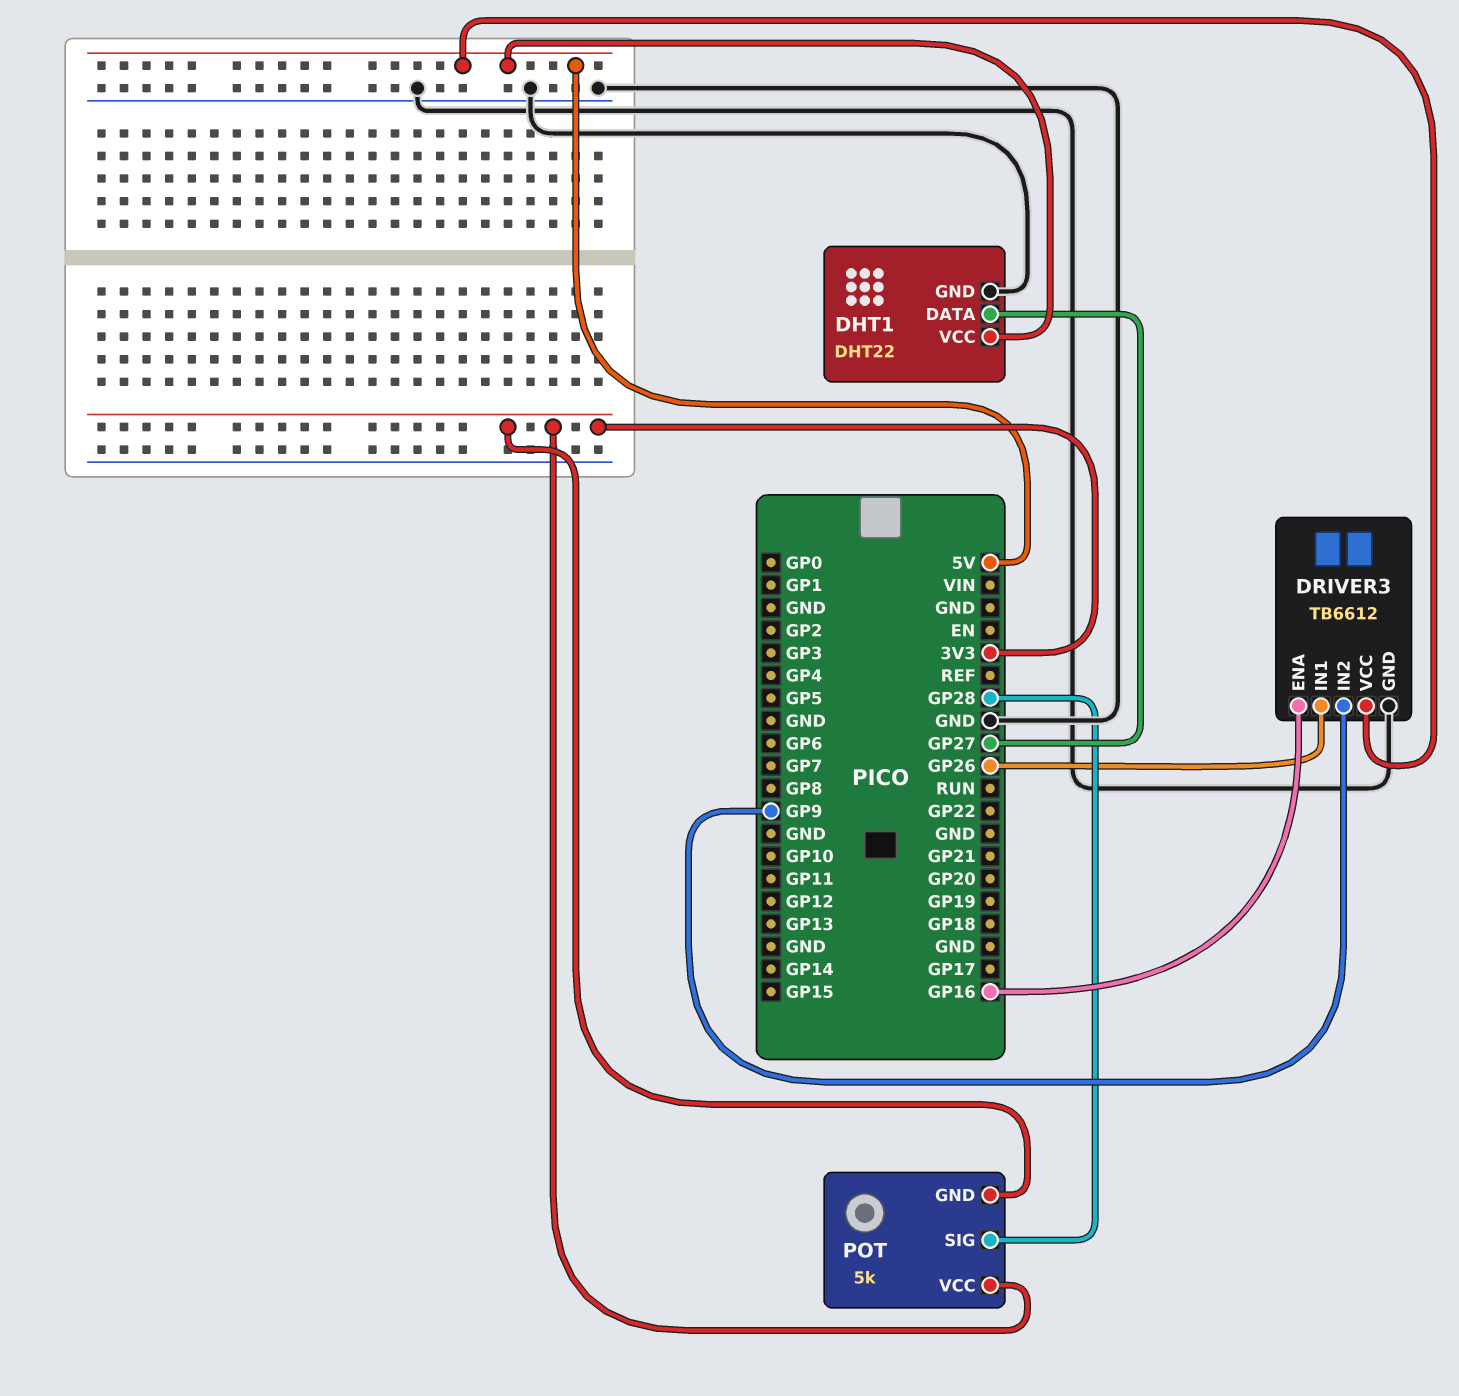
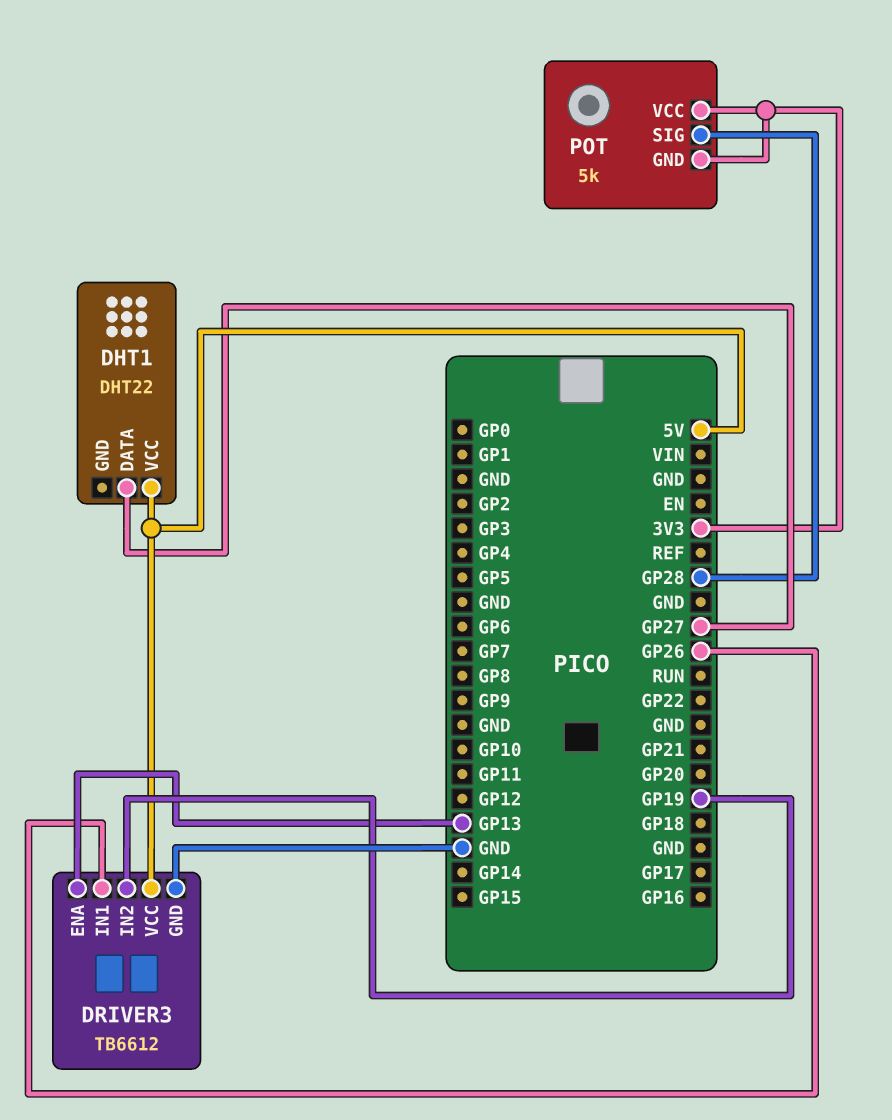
DHT1 pin GND: GND -> none
DRIVER3 pin ENA: GP16 -> GP13
DRIVER3 pin IN2: GP9 -> GP19

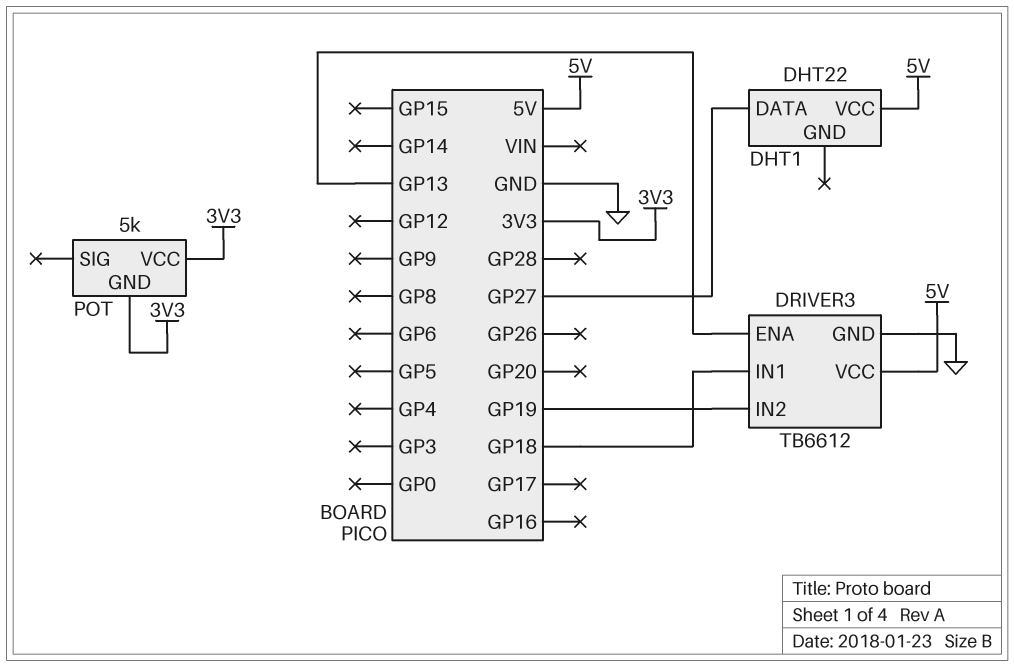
DRIVER3 pin IN1: GP26 -> GP18
POT pin SIG: GP28 -> none

